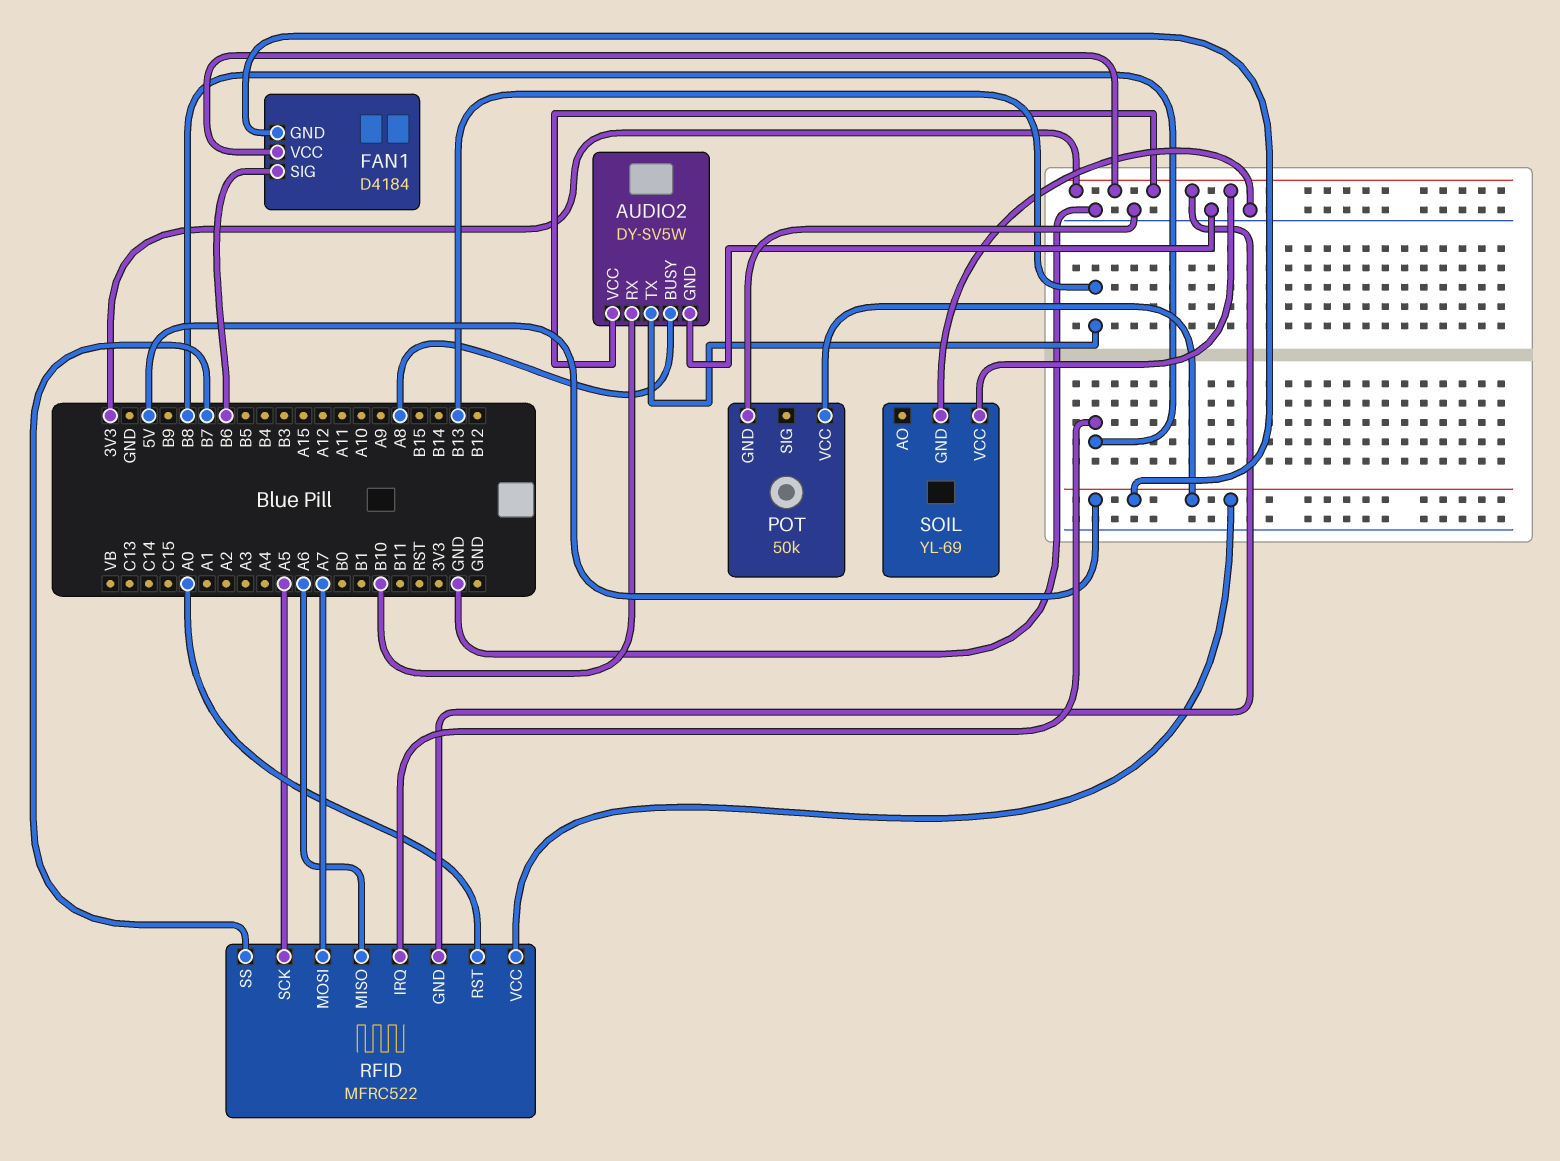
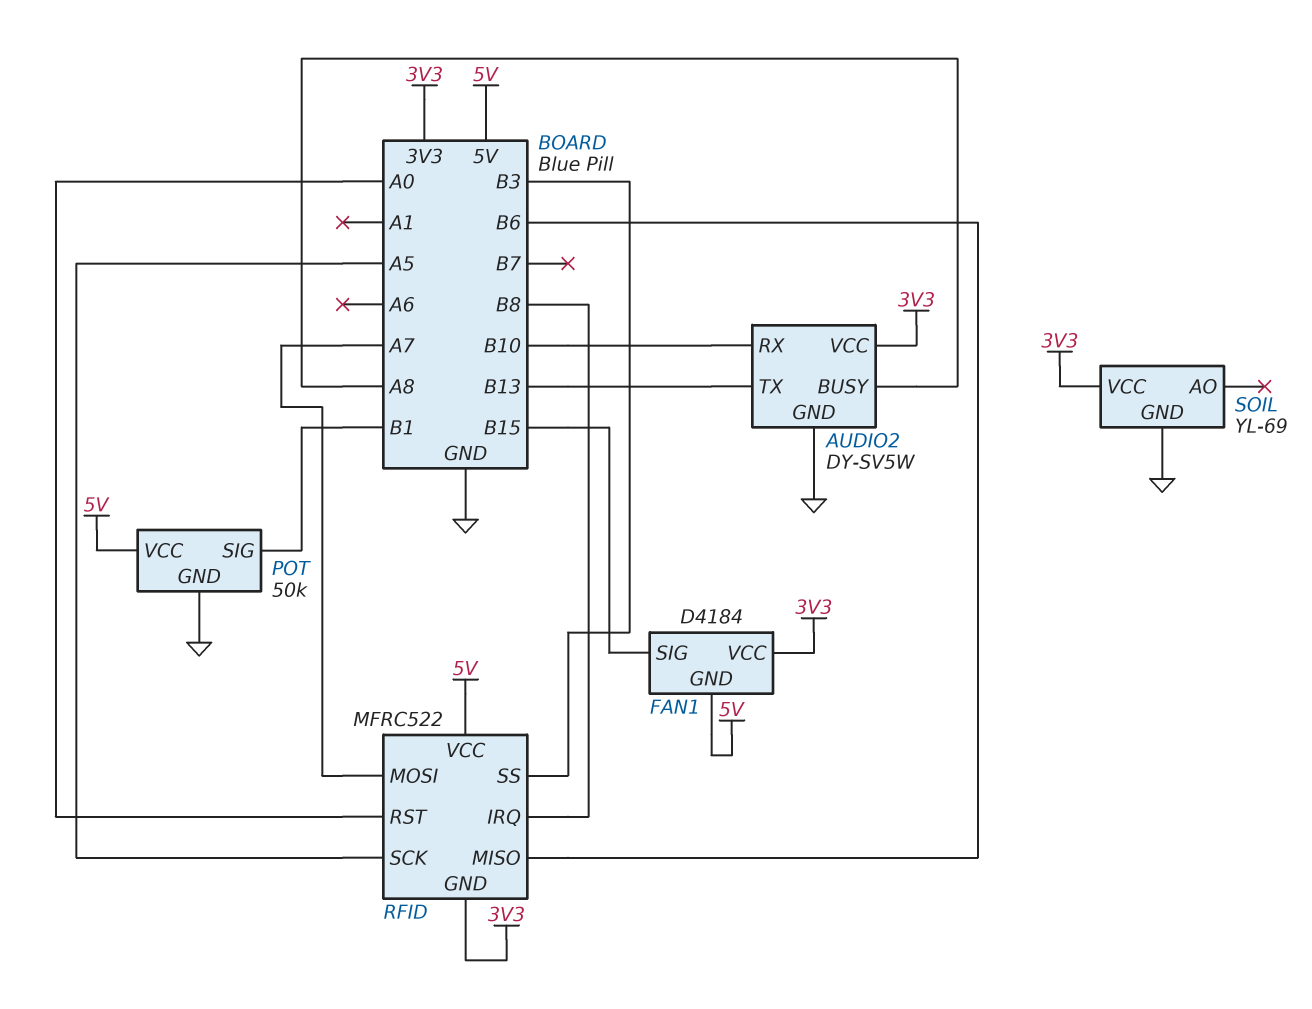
FAN1 pin SIG: B6 -> B15
POT pin SIG: none -> B1
RFID pin MISO: A6 -> B6
RFID pin SS: B7 -> B3

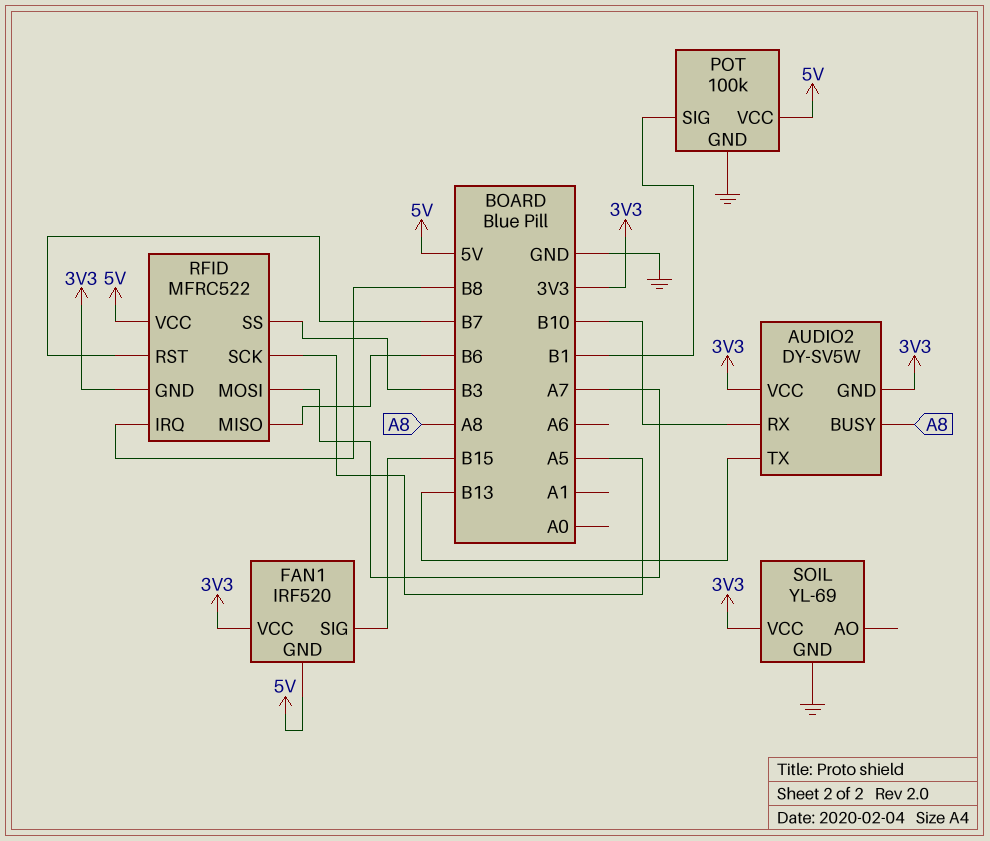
AUDIO2 pin GND: GND -> 3V3
FAN1: D4184 -> IRF520
POT: 50k -> 100k
RFID pin RST: A0 -> B7

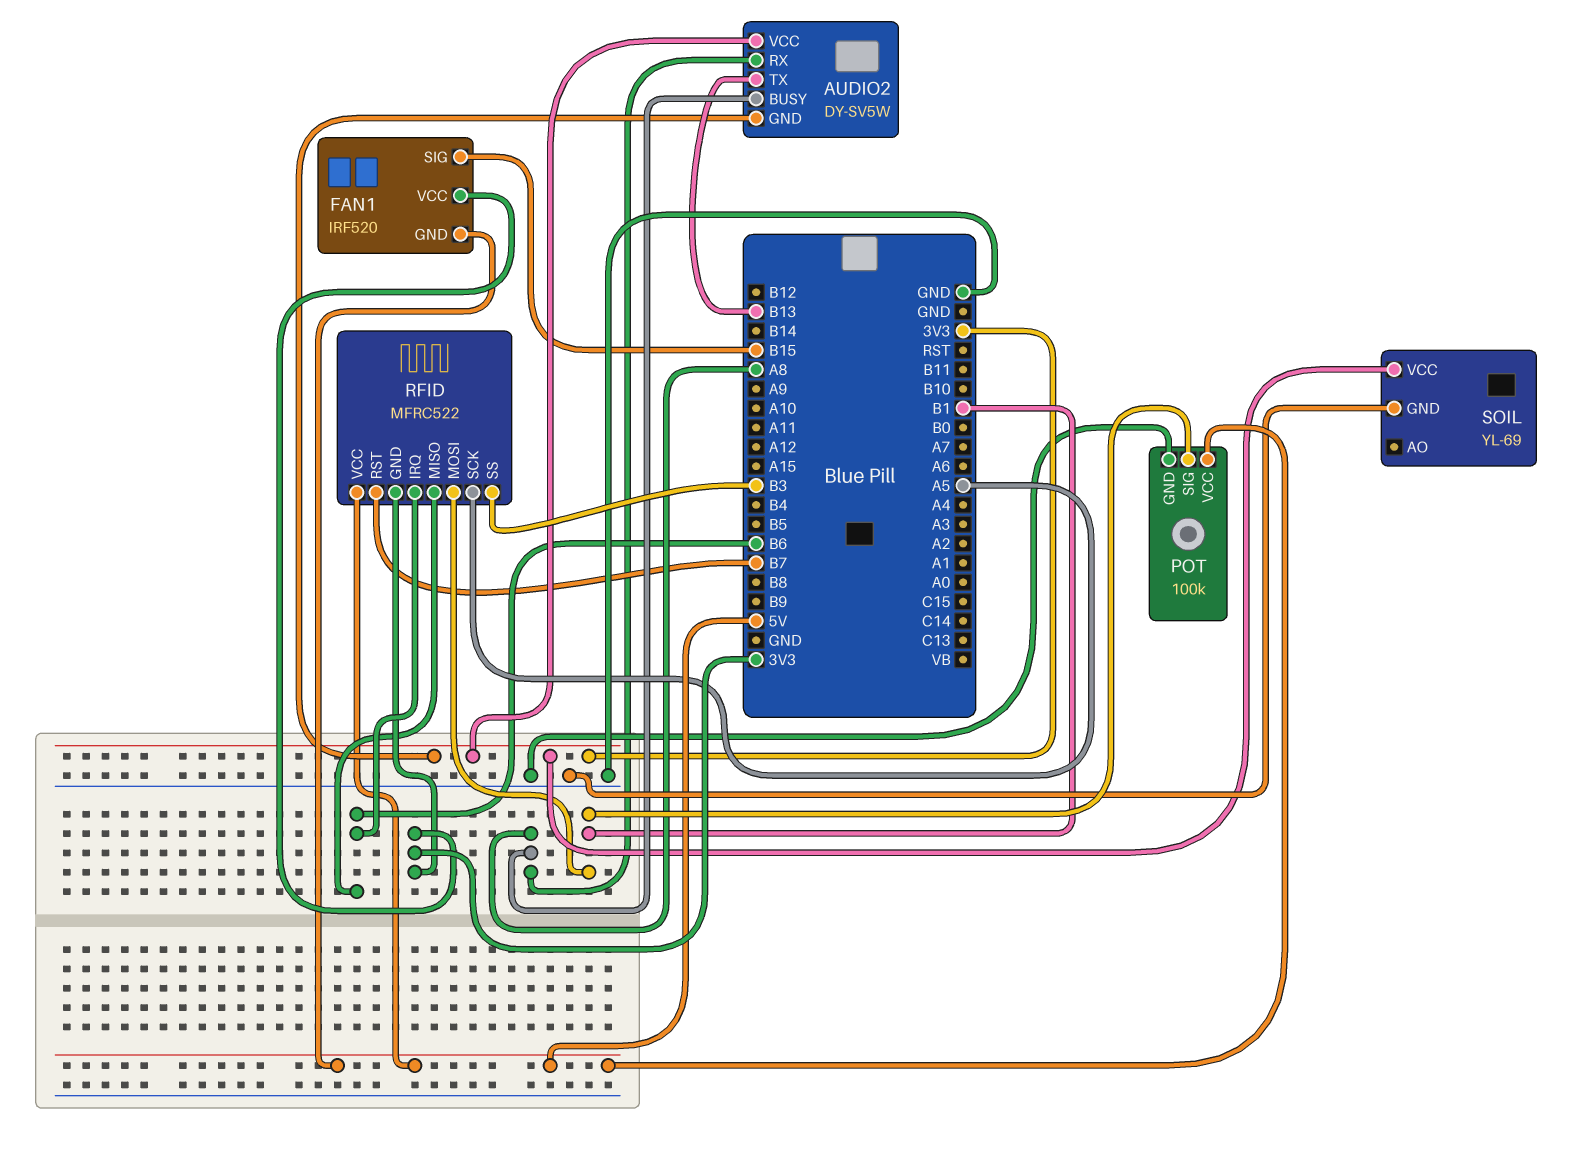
AUDIO2 pin RX: B10 -> A8
RFID pin IRQ: B8 -> B6
RFID pin MOSI: A7 -> B1

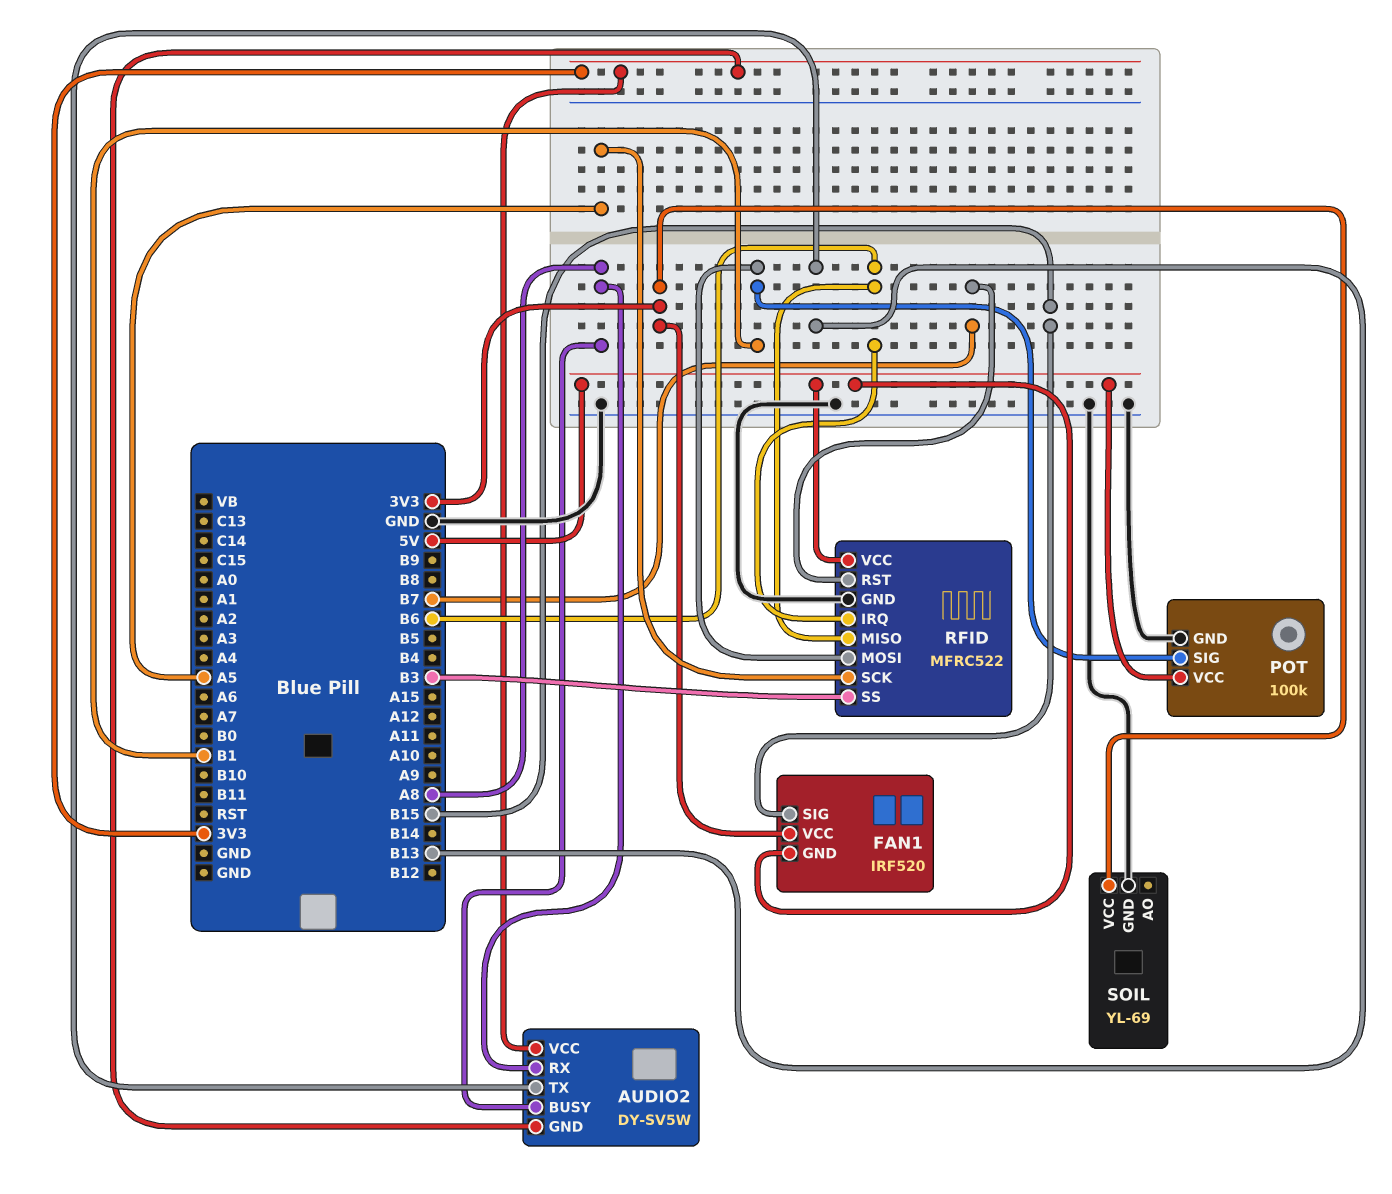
RFID pin GND: 3V3 -> GND

